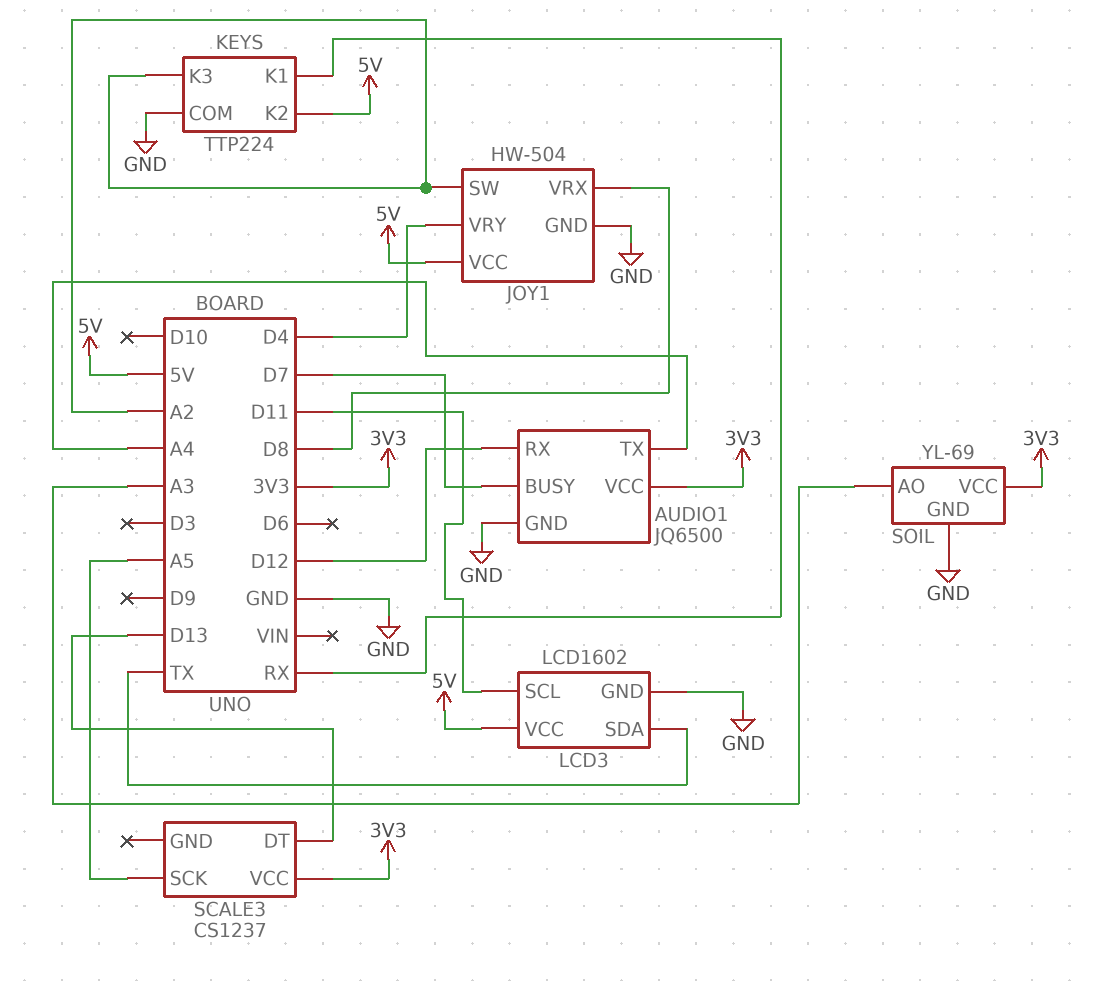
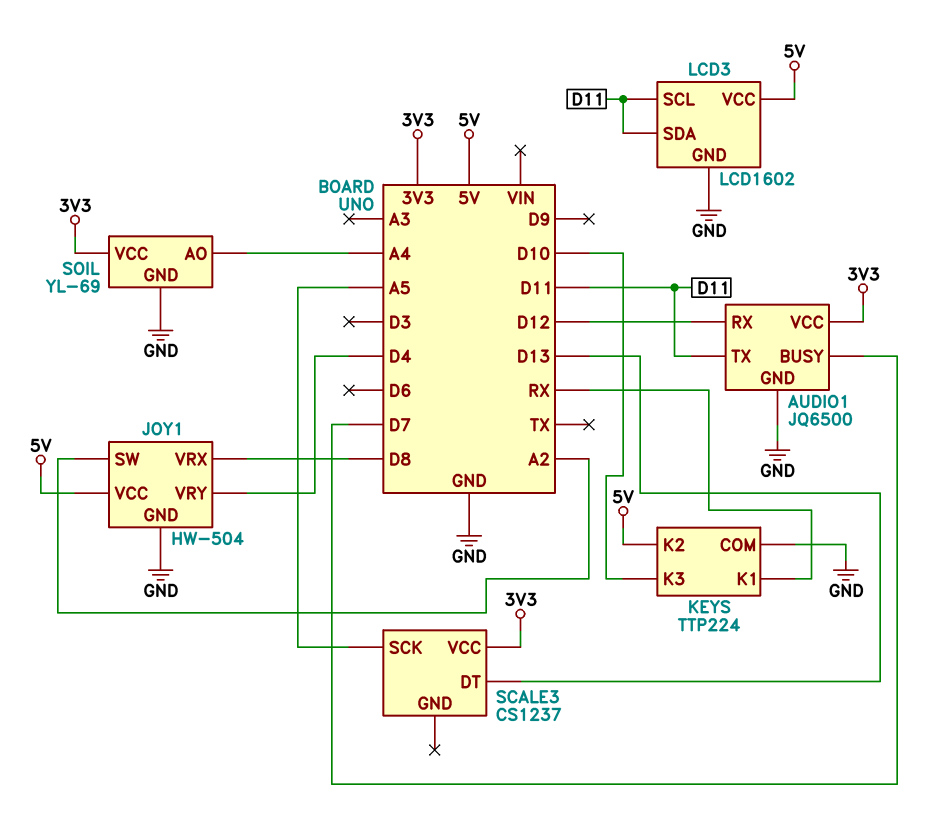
AUDIO1 pin TX: A4 -> D11
KEYS pin K3: A2 -> D10
LCD3 pin SDA: TX -> D11
SOIL pin AO: A3 -> A4

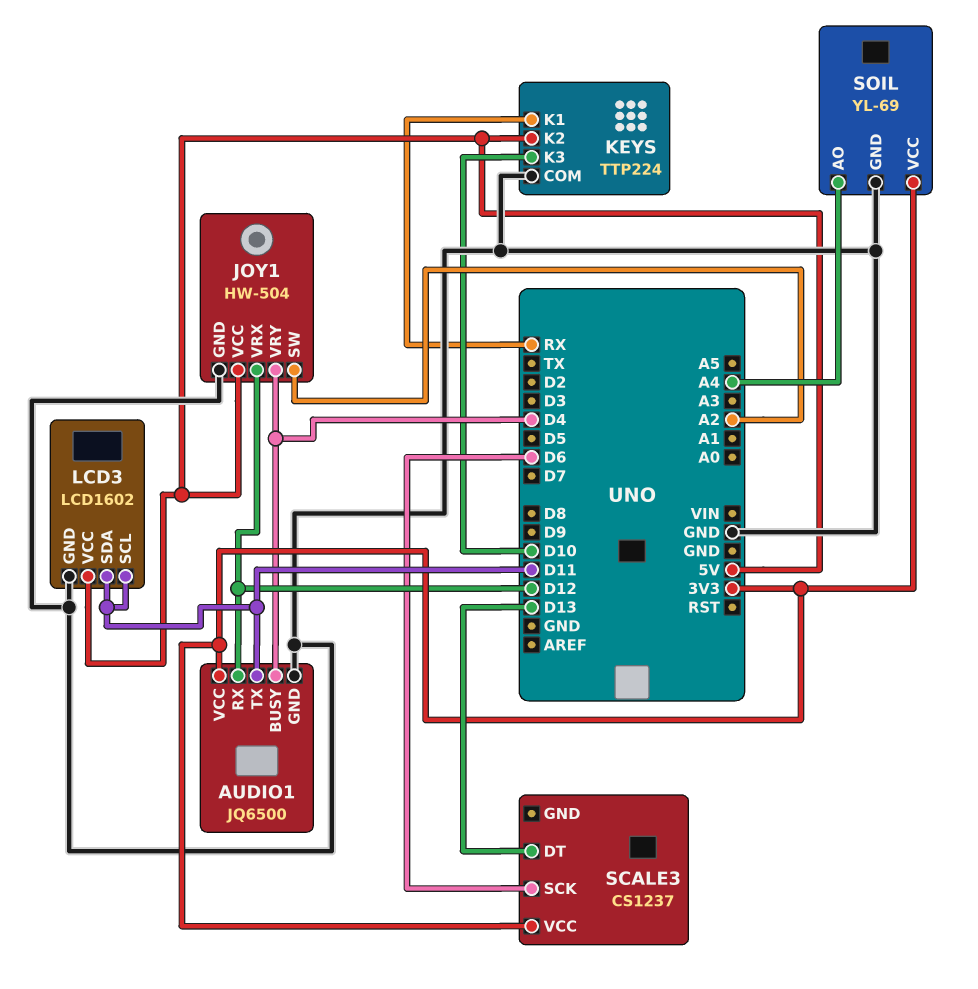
AUDIO1 pin BUSY: D7 -> D4
JOY1 pin VRX: D8 -> D12
SCALE3 pin SCK: A5 -> D6

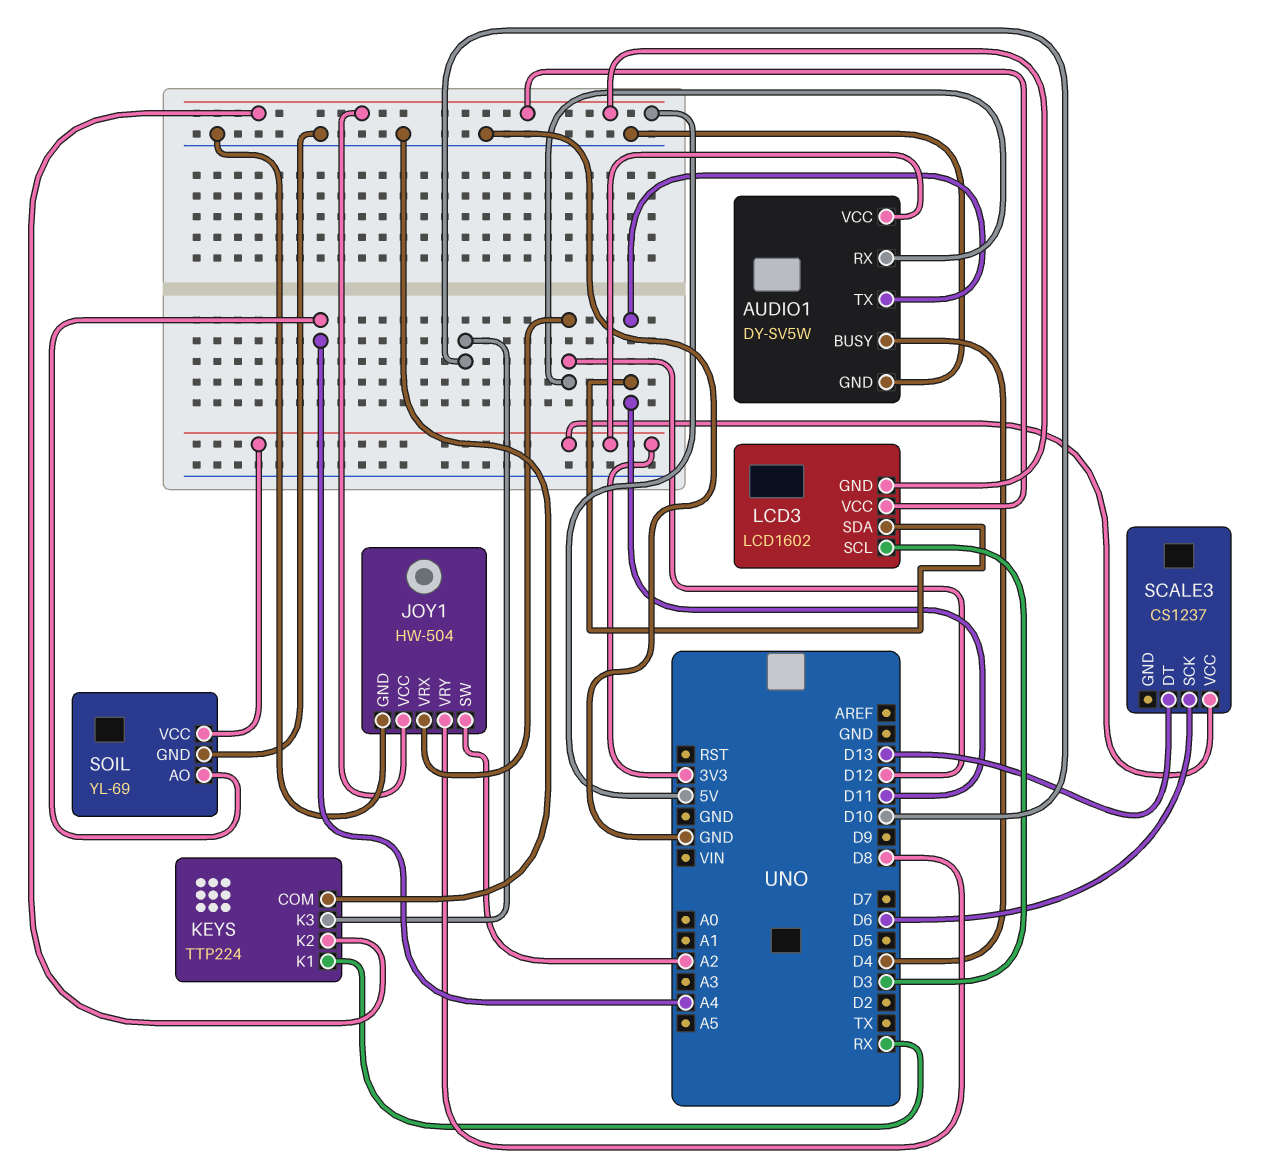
AUDIO1: JQ6500 -> DY-SV5W
JOY1 pin VRY: D4 -> D8
LCD3 pin GND: GND -> 5V
LCD3 pin SCL: D11 -> D3

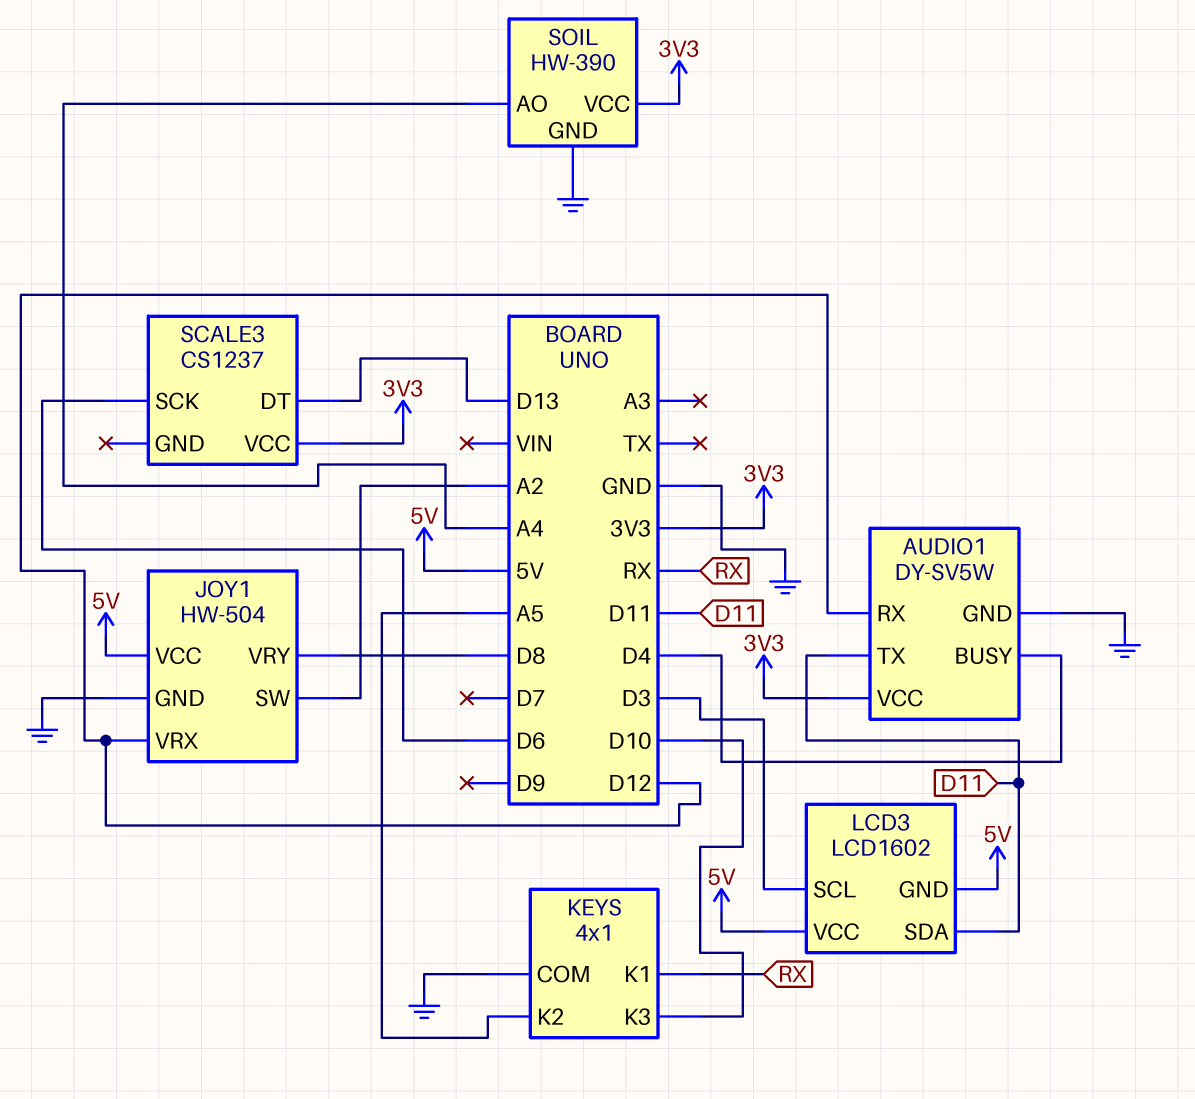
KEYS: TTP224 -> 4x1
KEYS pin K2: 5V -> A5
SOIL: YL-69 -> HW-390

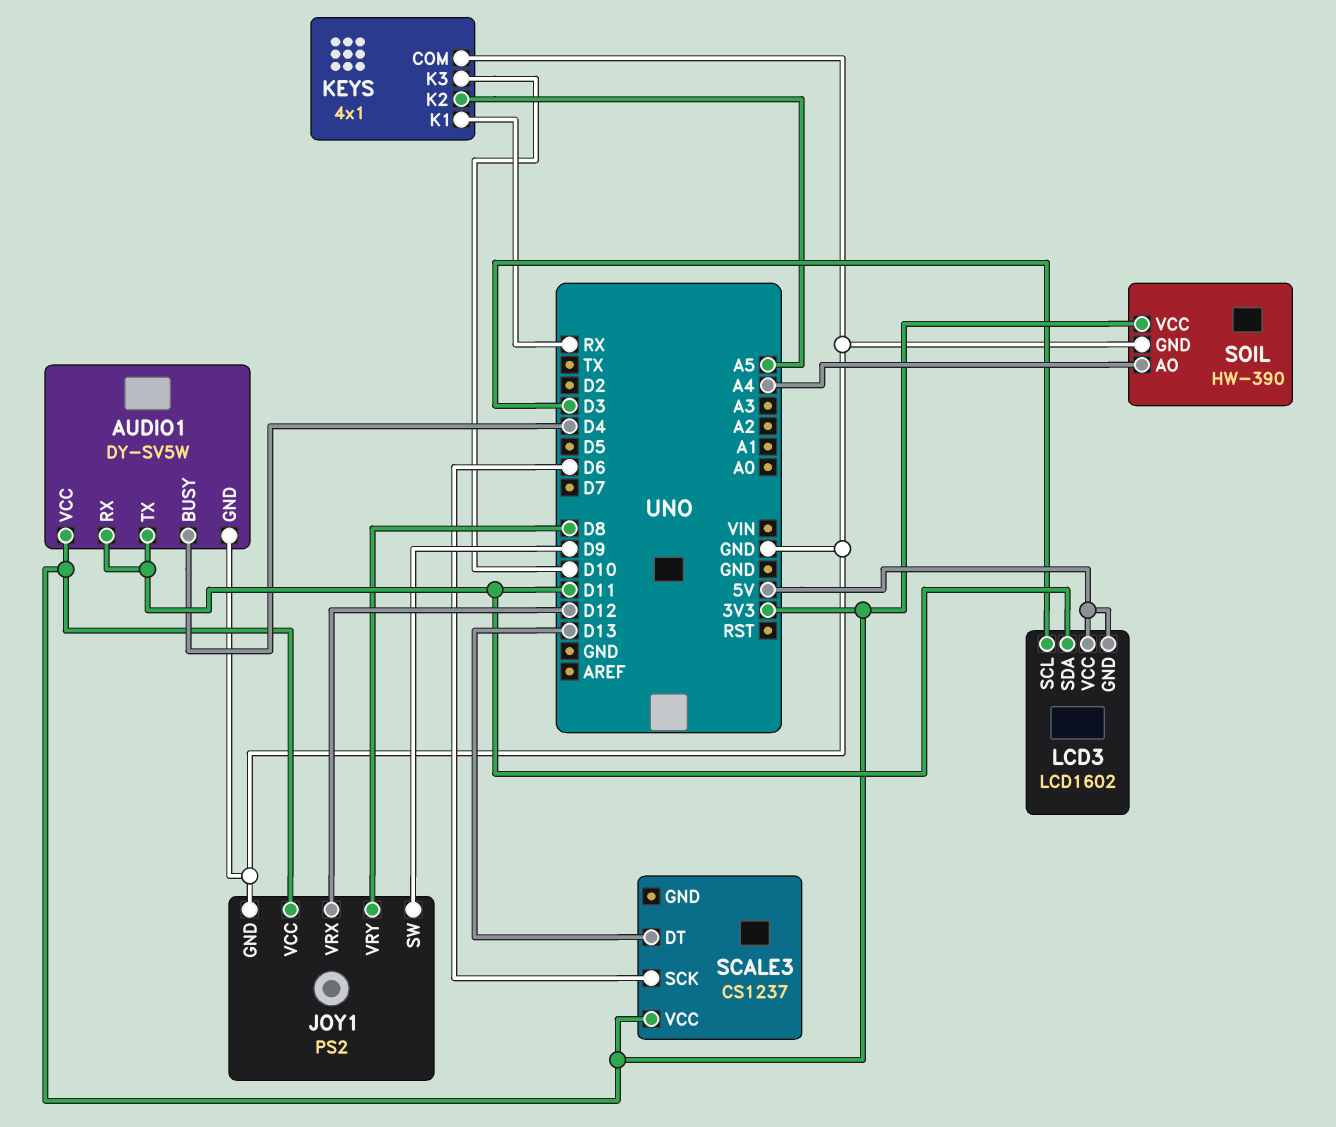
AUDIO1 pin RX: D12 -> D11
JOY1: HW-504 -> PS2
JOY1 pin SW: A2 -> D9
JOY1 pin VCC: 5V -> 3V3

